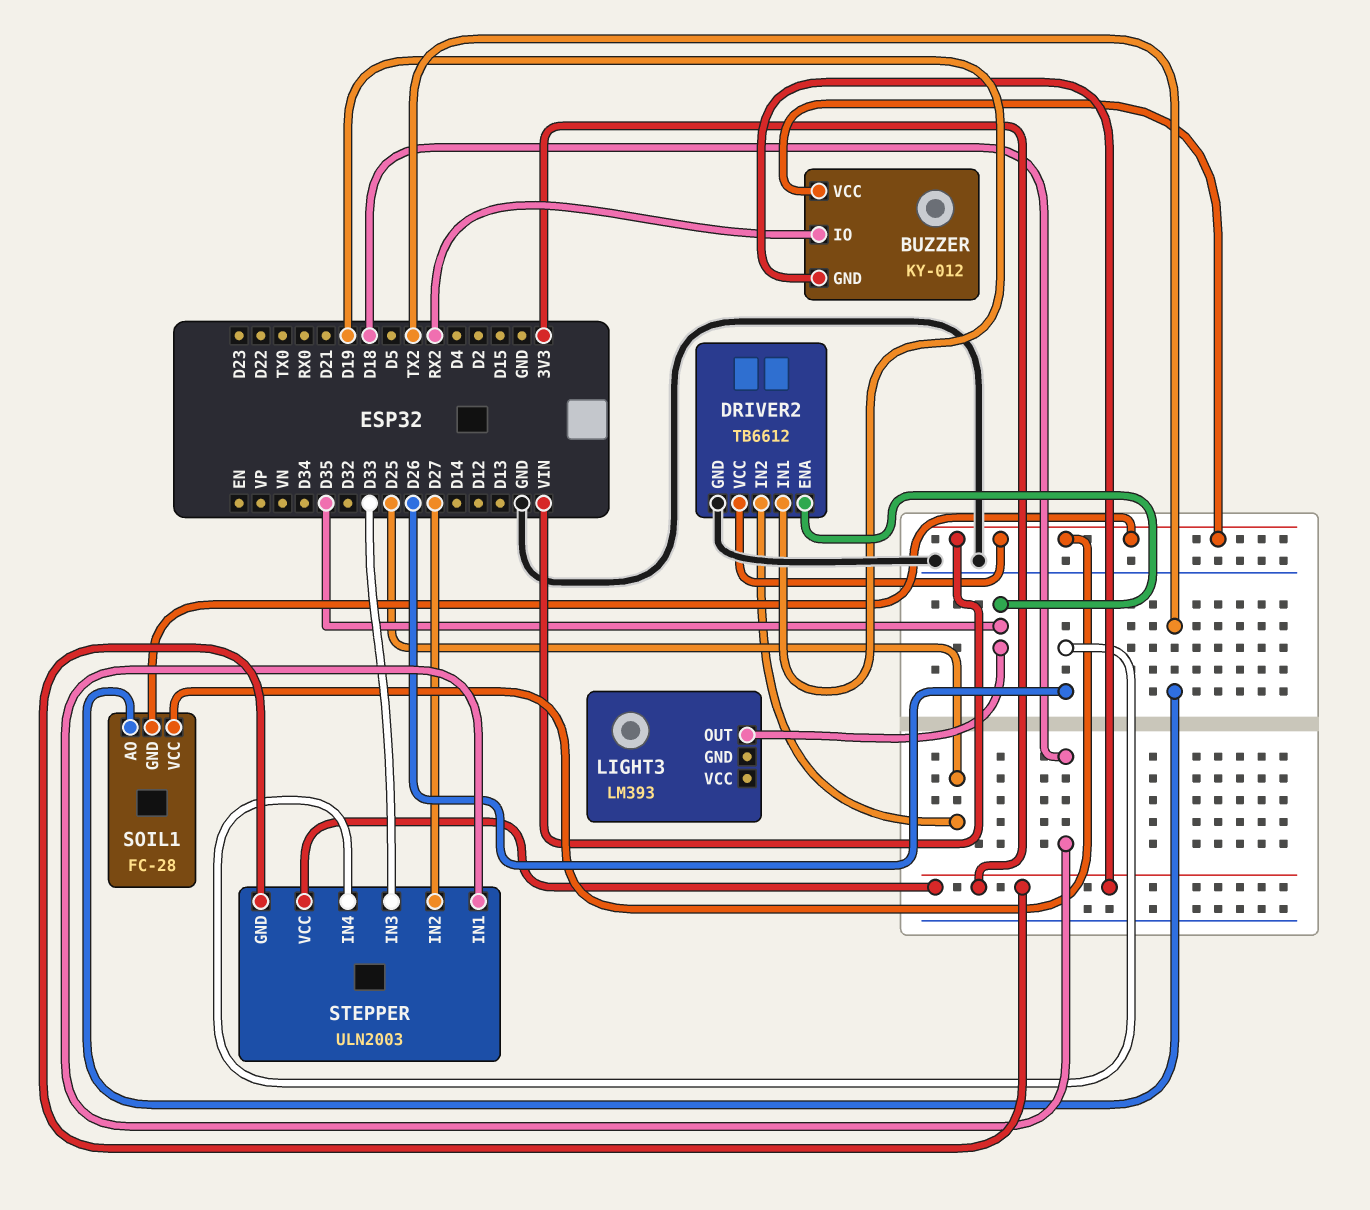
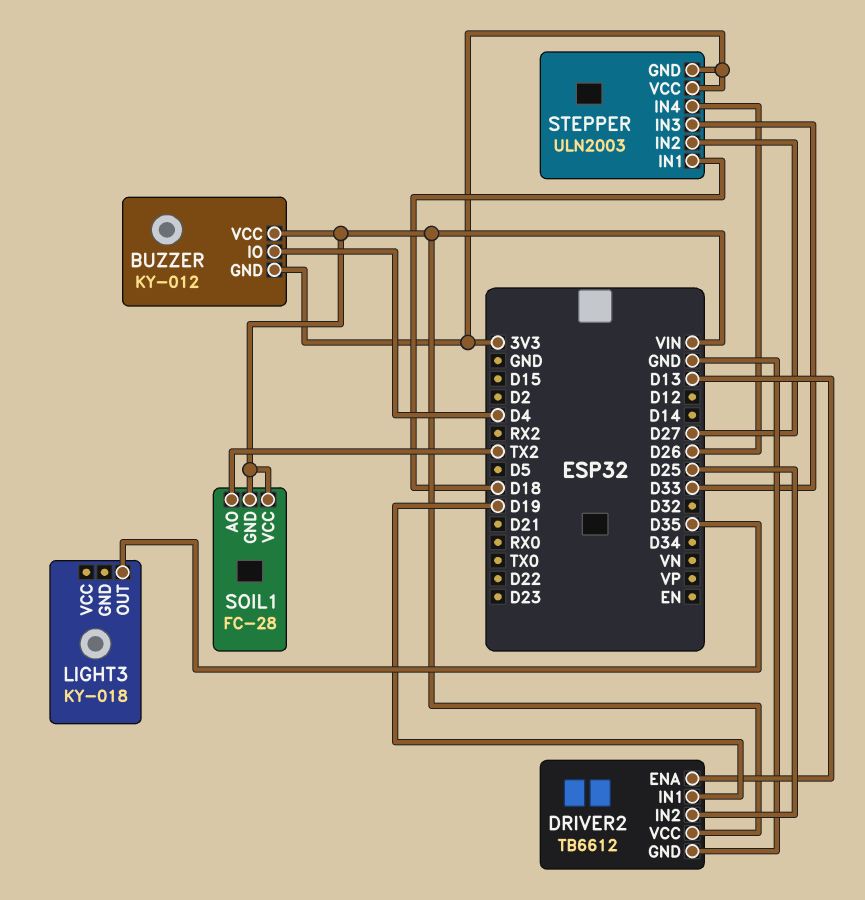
BUZZER pin IO: RX2 -> D4
DRIVER2 pin ENA: D35 -> D13
LIGHT3: LM393 -> KY-018

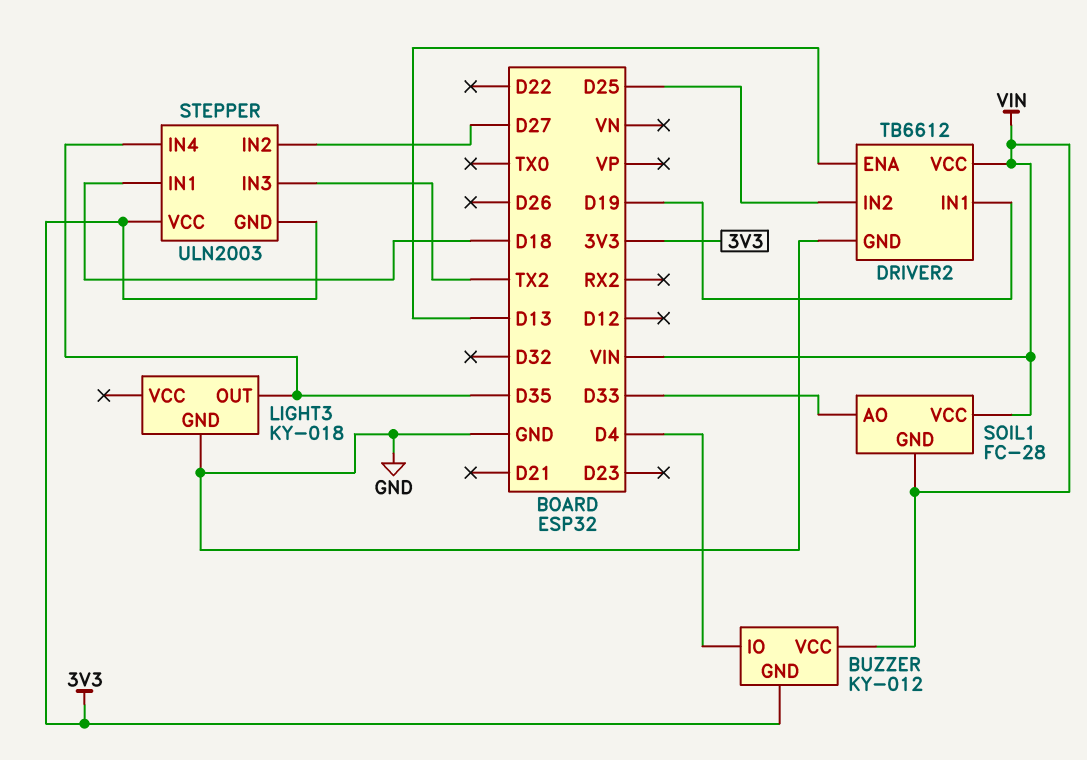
LIGHT3 pin GND: none -> GND
SOIL1 pin AO: TX2 -> D33
STEPPER pin IN3: D33 -> TX2
STEPPER pin IN4: D26 -> D35

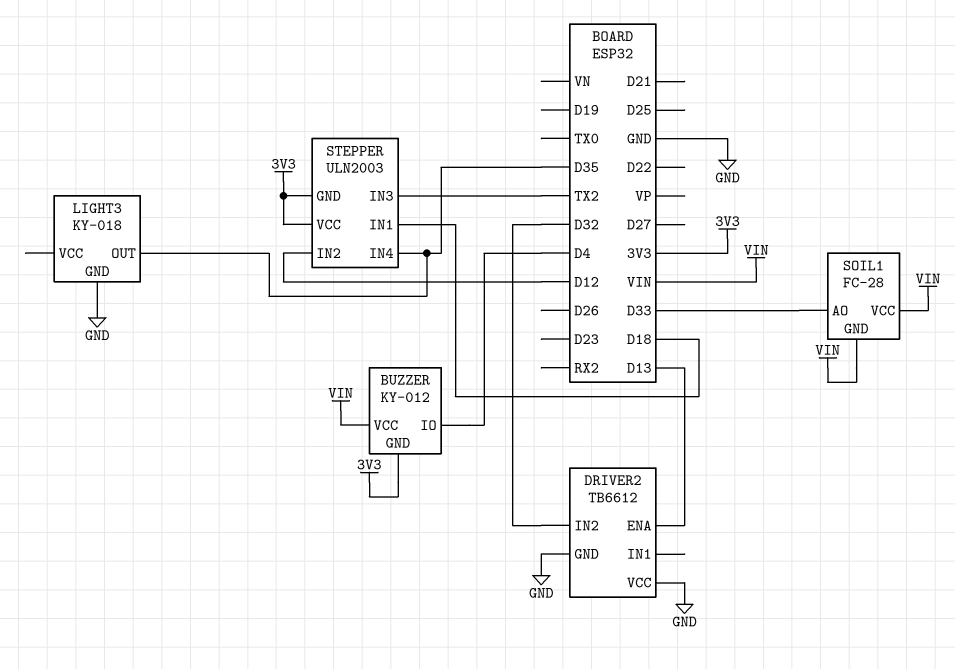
DRIVER2 pin IN1: D19 -> none
DRIVER2 pin IN2: D25 -> D32
DRIVER2 pin VCC: VIN -> GND
STEPPER pin IN2: D27 -> D12

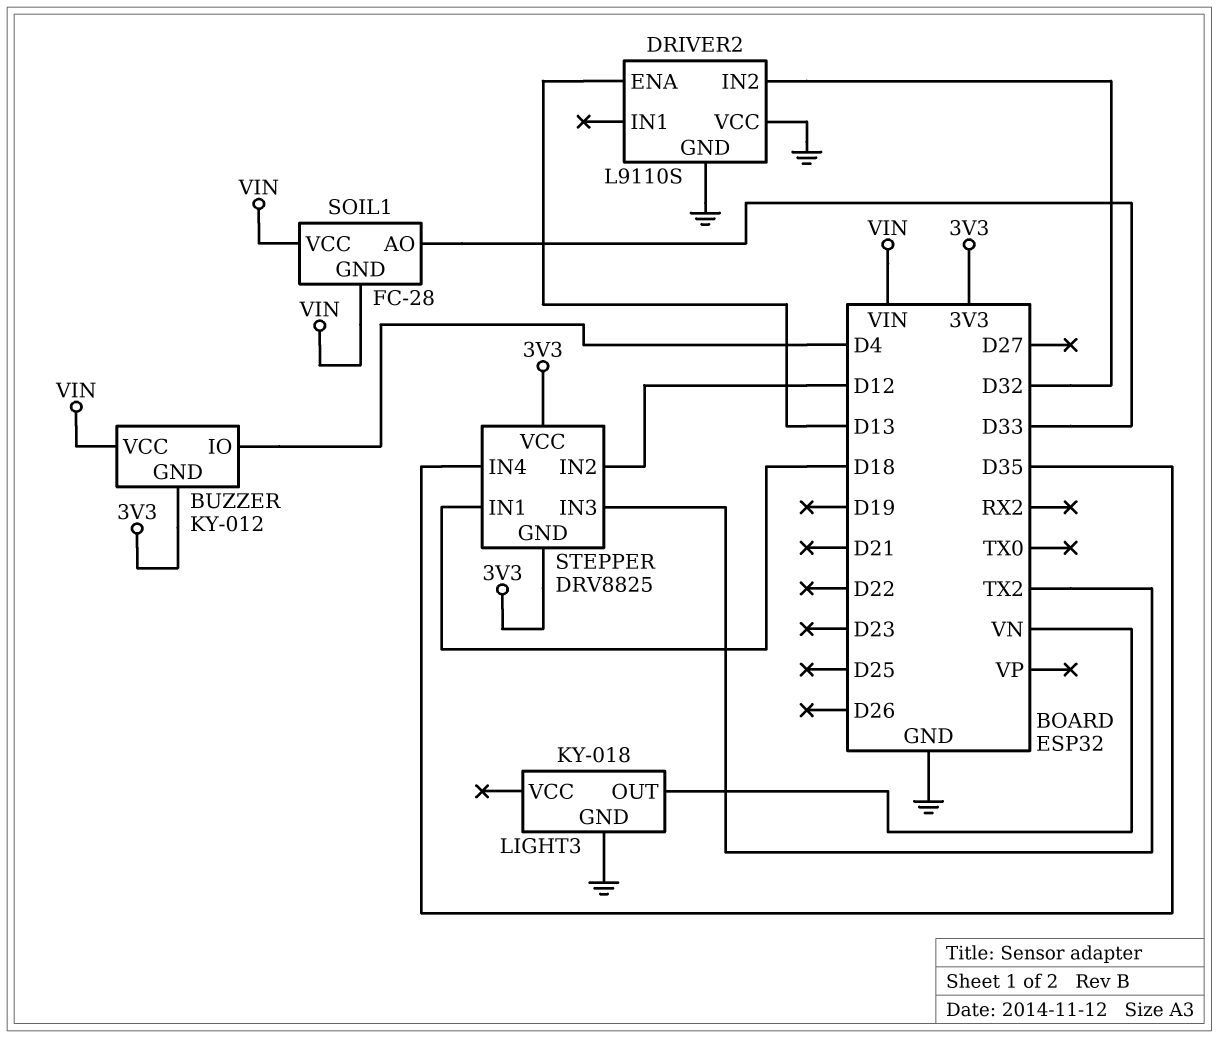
DRIVER2: TB6612 -> L9110S
LIGHT3 pin OUT: D35 -> VN
STEPPER: ULN2003 -> DRV8825

